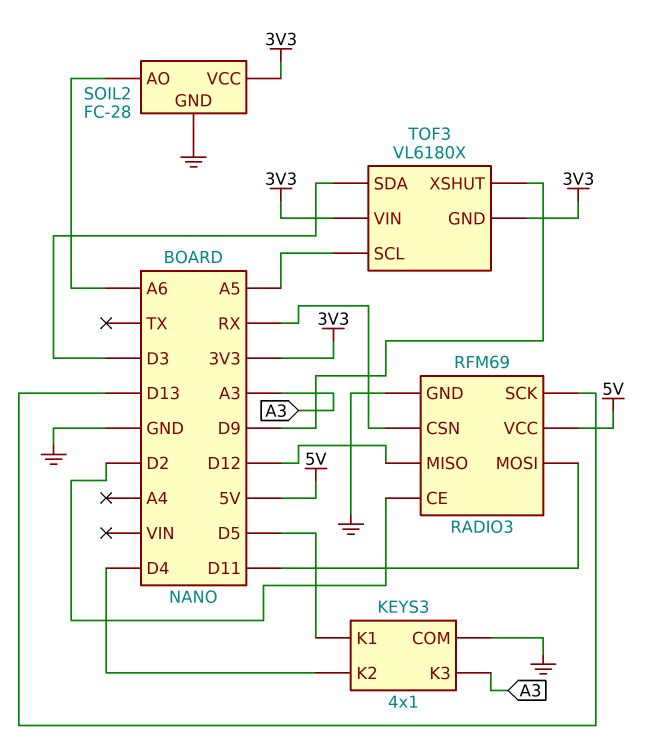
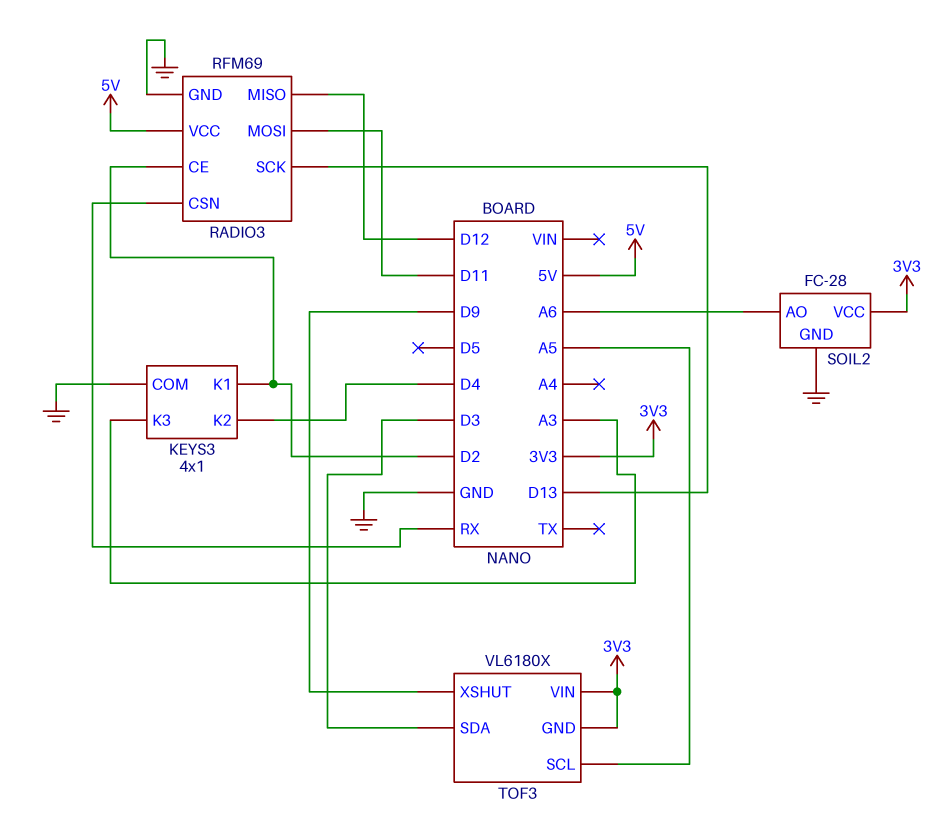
KEYS3 pin K1: D5 -> D2

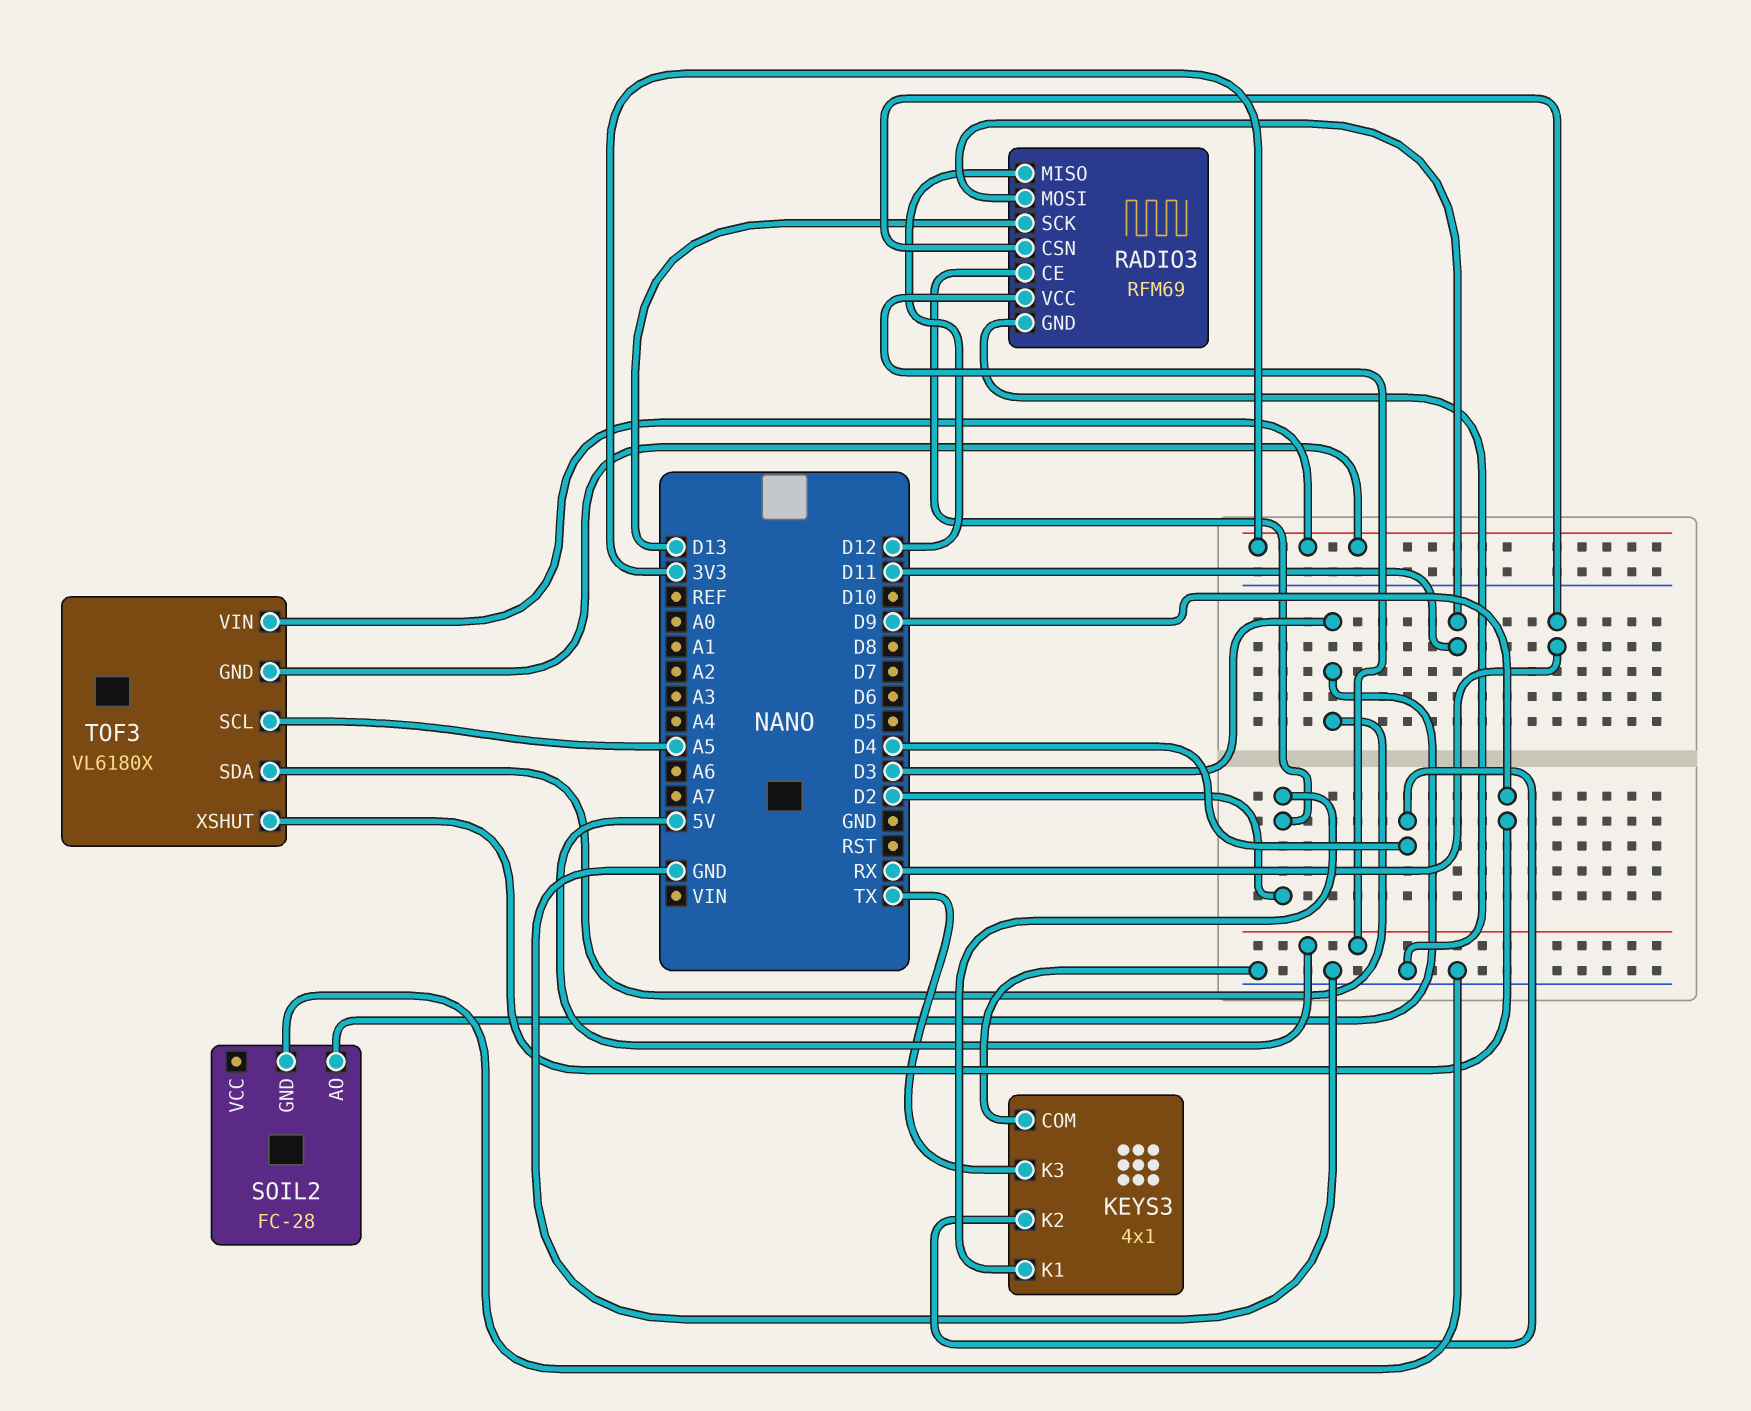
KEYS3 pin K3: A3 -> TX
SOIL2 pin AO: A6 -> D3
SOIL2 pin VCC: 3V3 -> none

